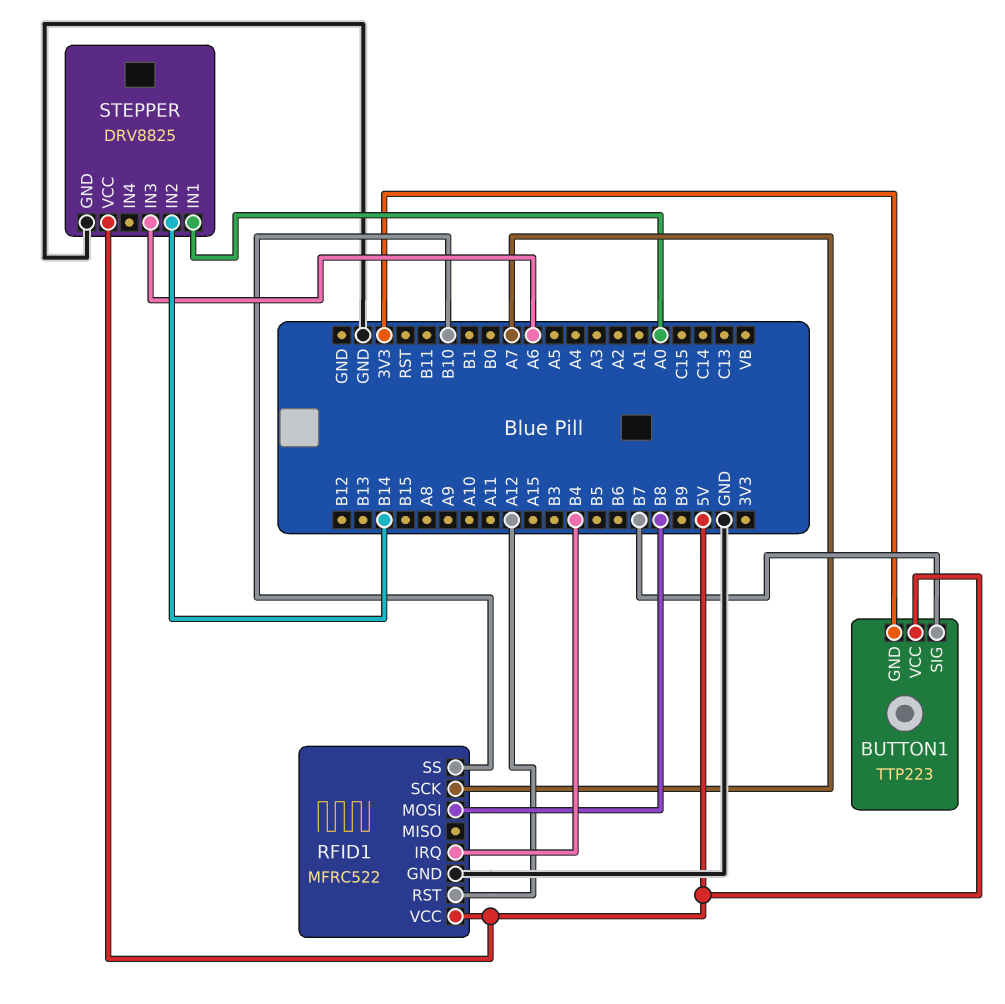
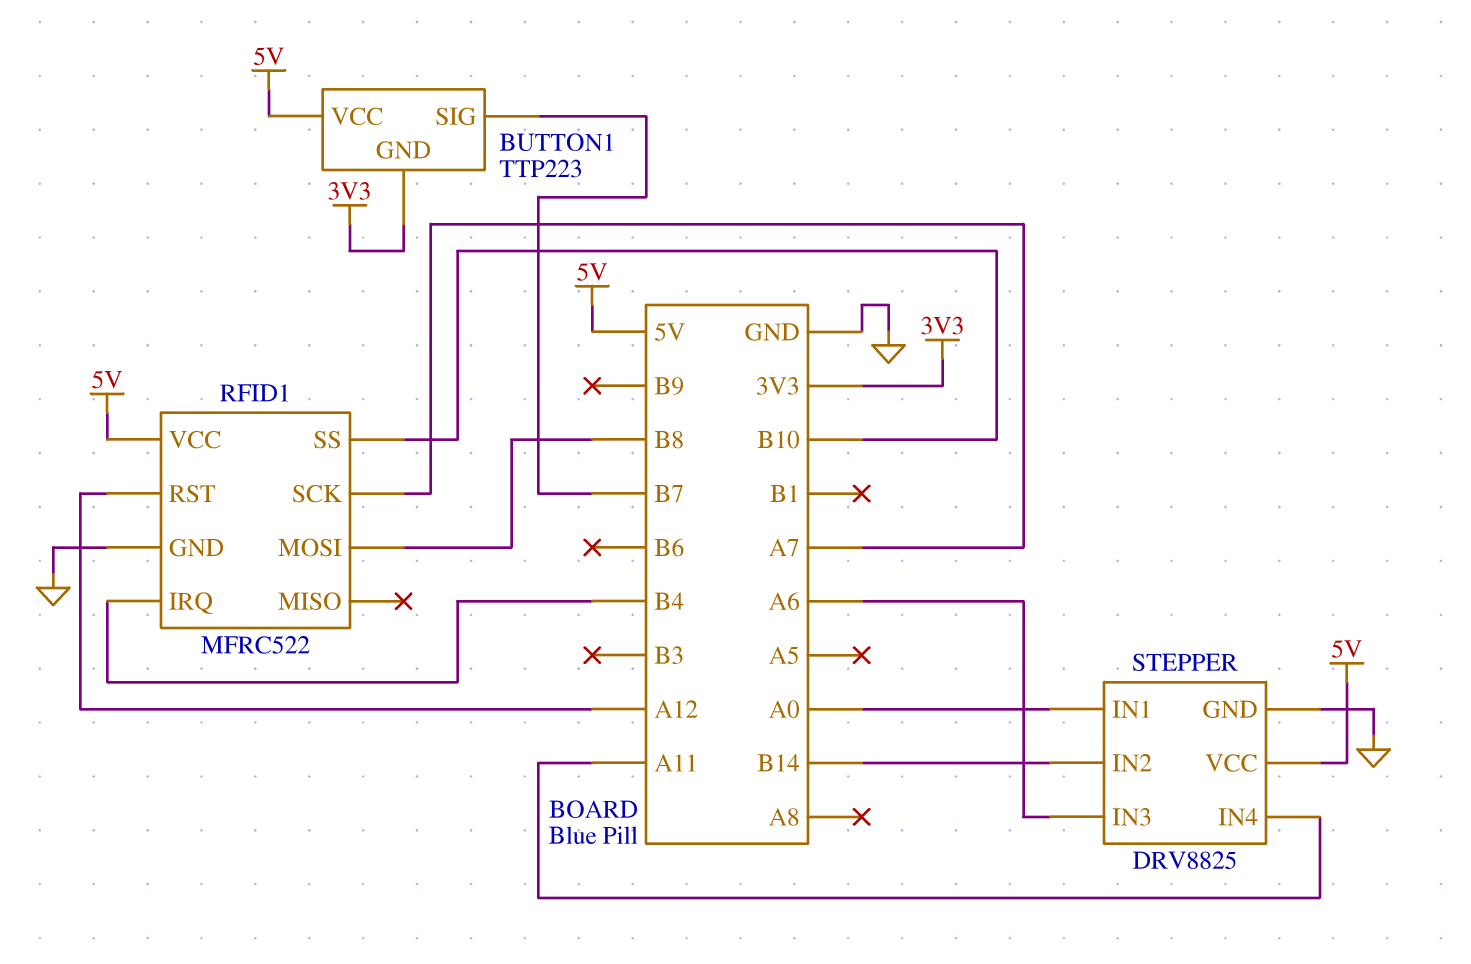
STEPPER pin IN4: none -> A11

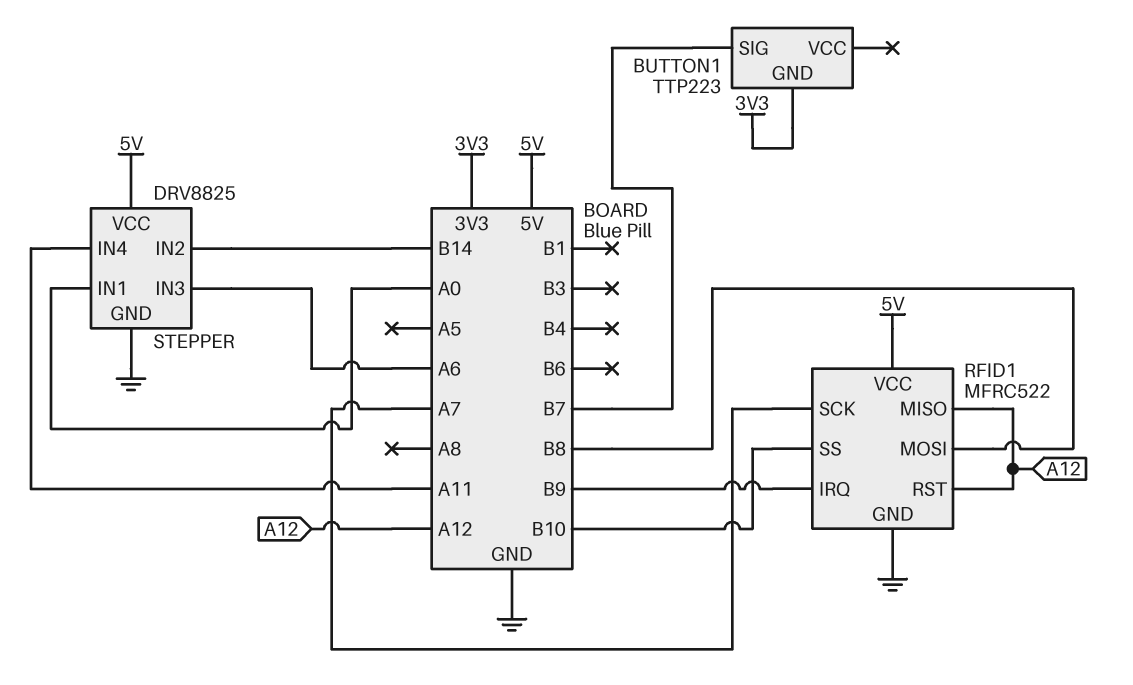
BUTTON1 pin VCC: 5V -> none
RFID1 pin IRQ: B4 -> B9
RFID1 pin MISO: none -> A12

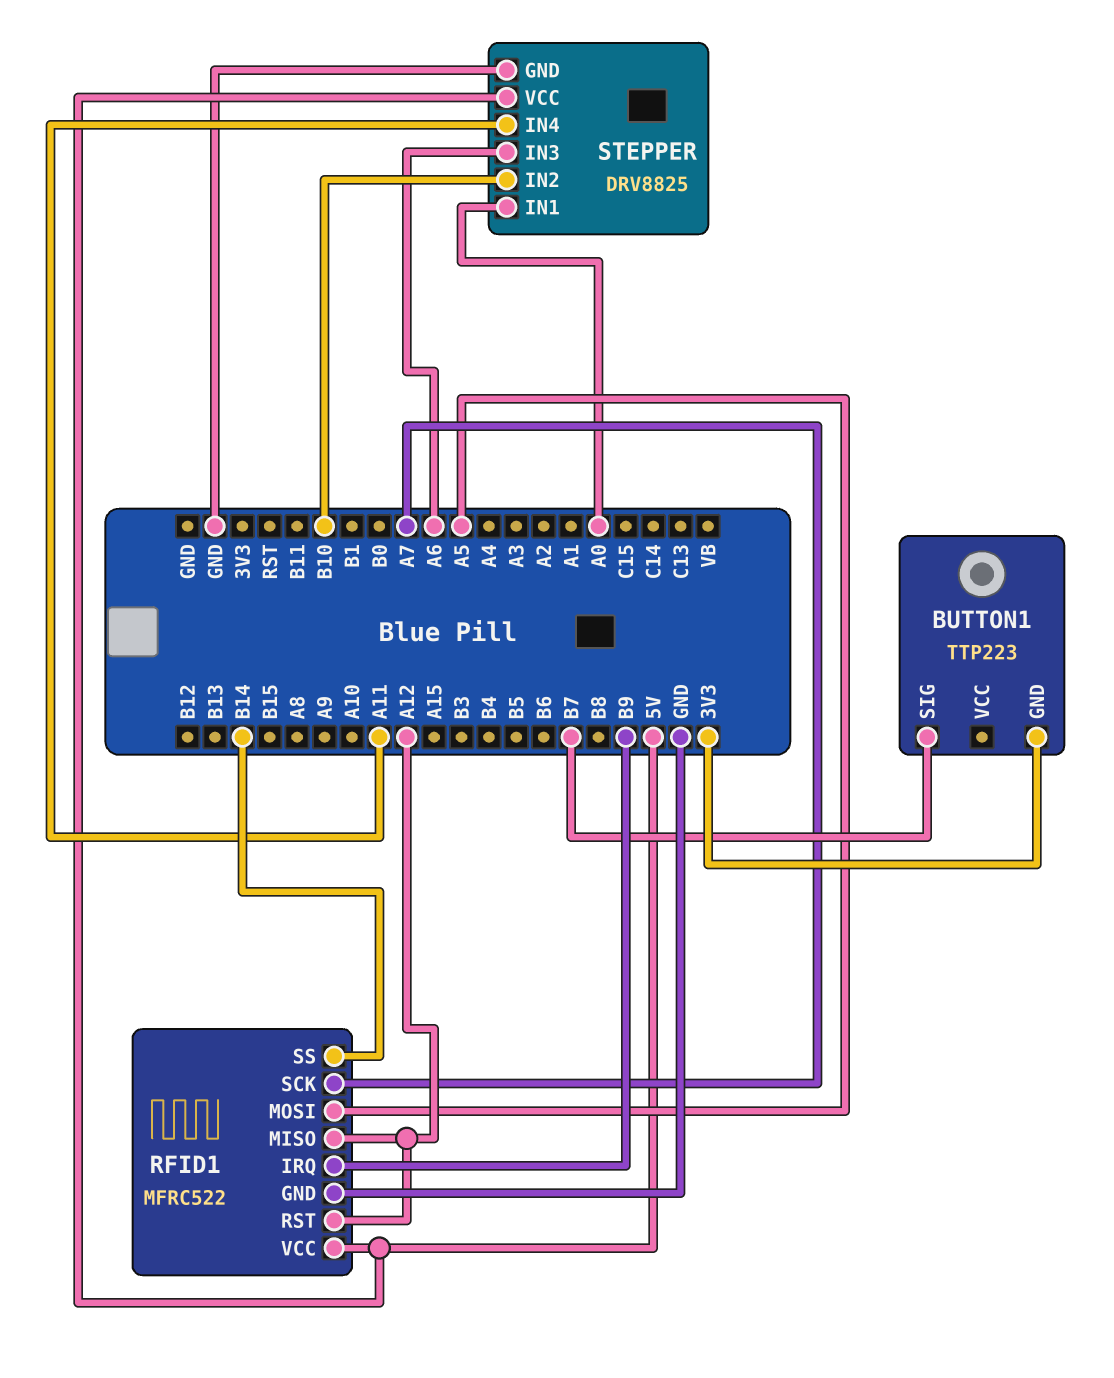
RFID1 pin MOSI: B8 -> A5
RFID1 pin SS: B10 -> B14
STEPPER pin IN2: B14 -> B10

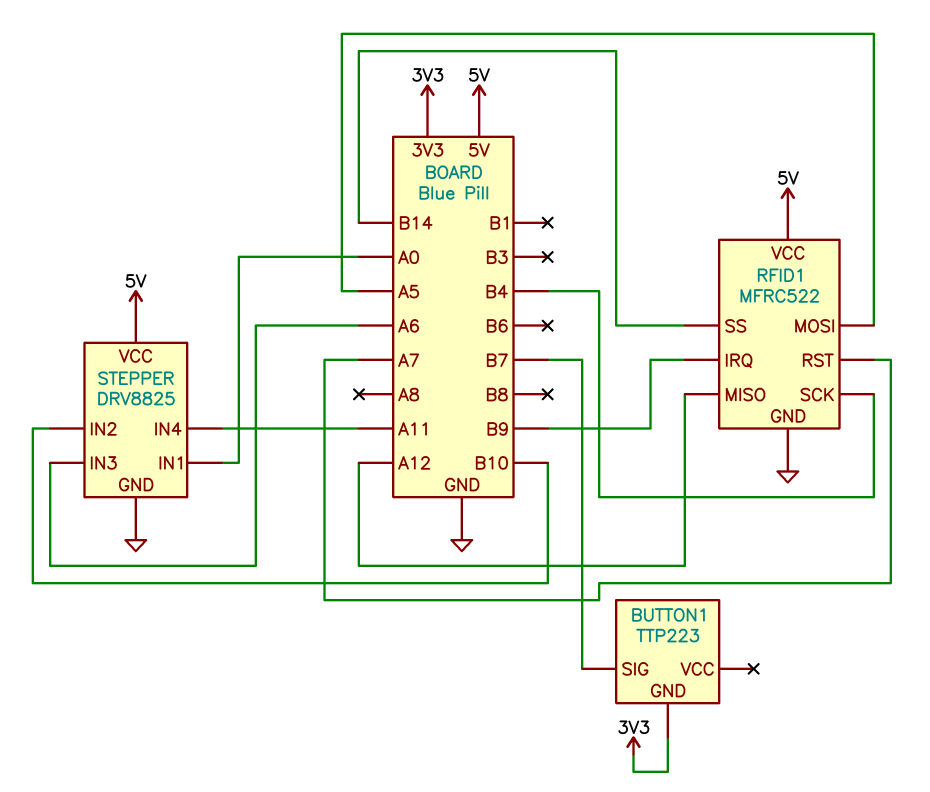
RFID1 pin RST: A12 -> A7
RFID1 pin SCK: A7 -> B4

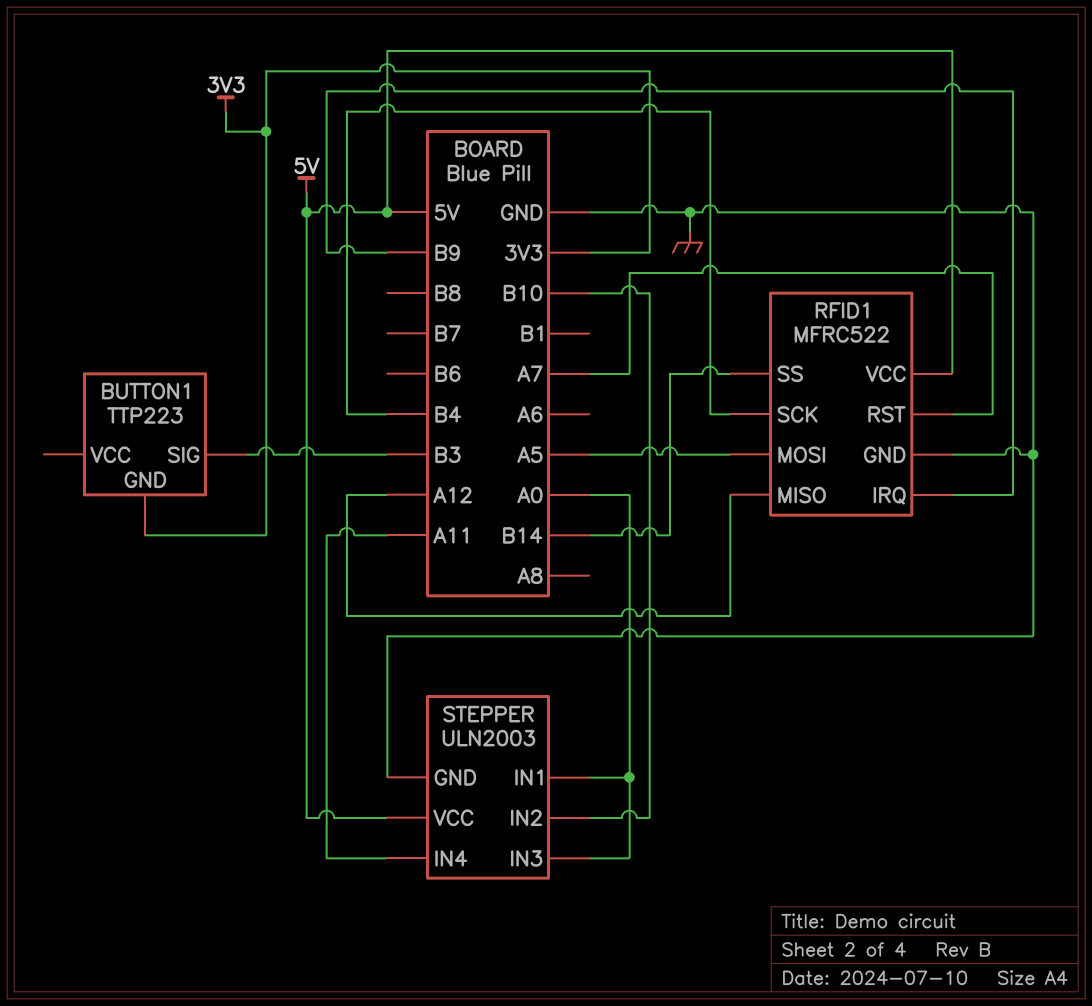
BUTTON1 pin SIG: B7 -> B3
STEPPER: DRV8825 -> ULN2003
STEPPER pin IN3: A6 -> A0

